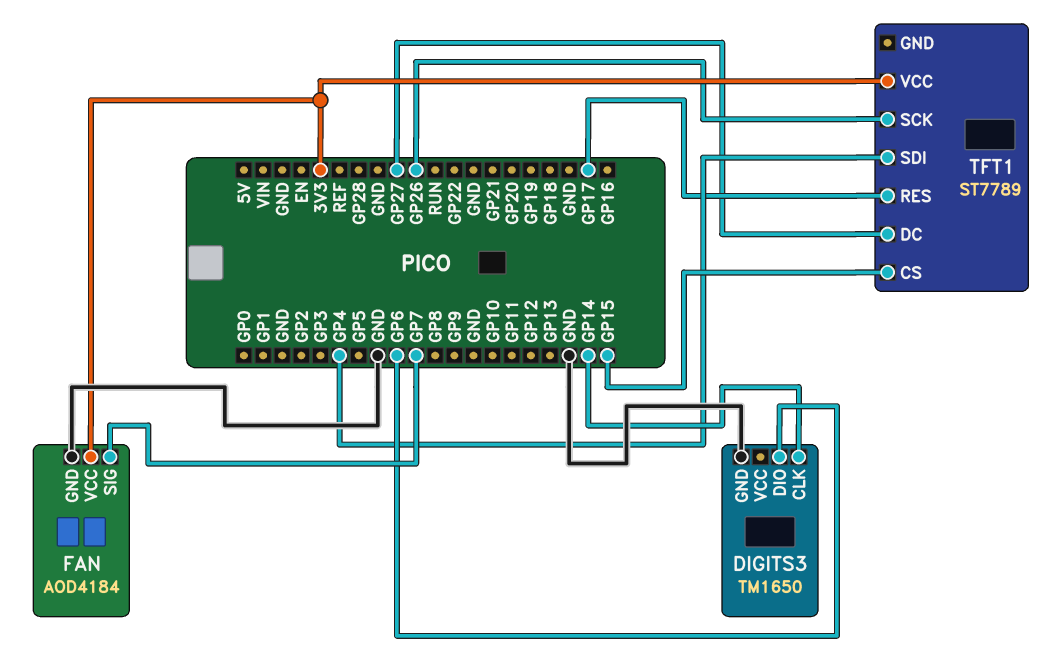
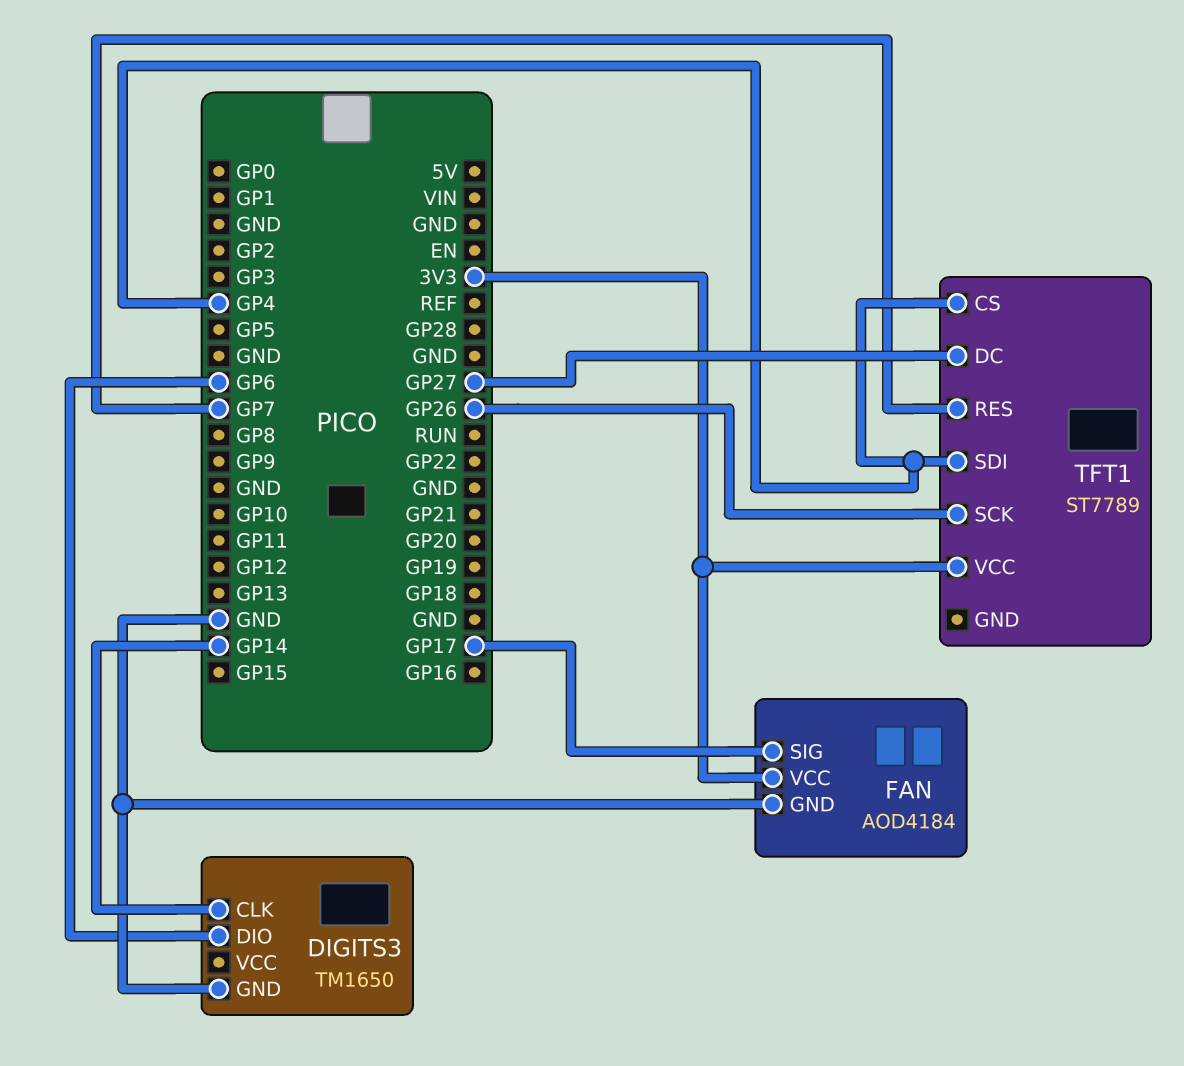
FAN pin SIG: GP7 -> GP17
TFT1 pin CS: GP15 -> GP4
TFT1 pin RES: GP17 -> GP7

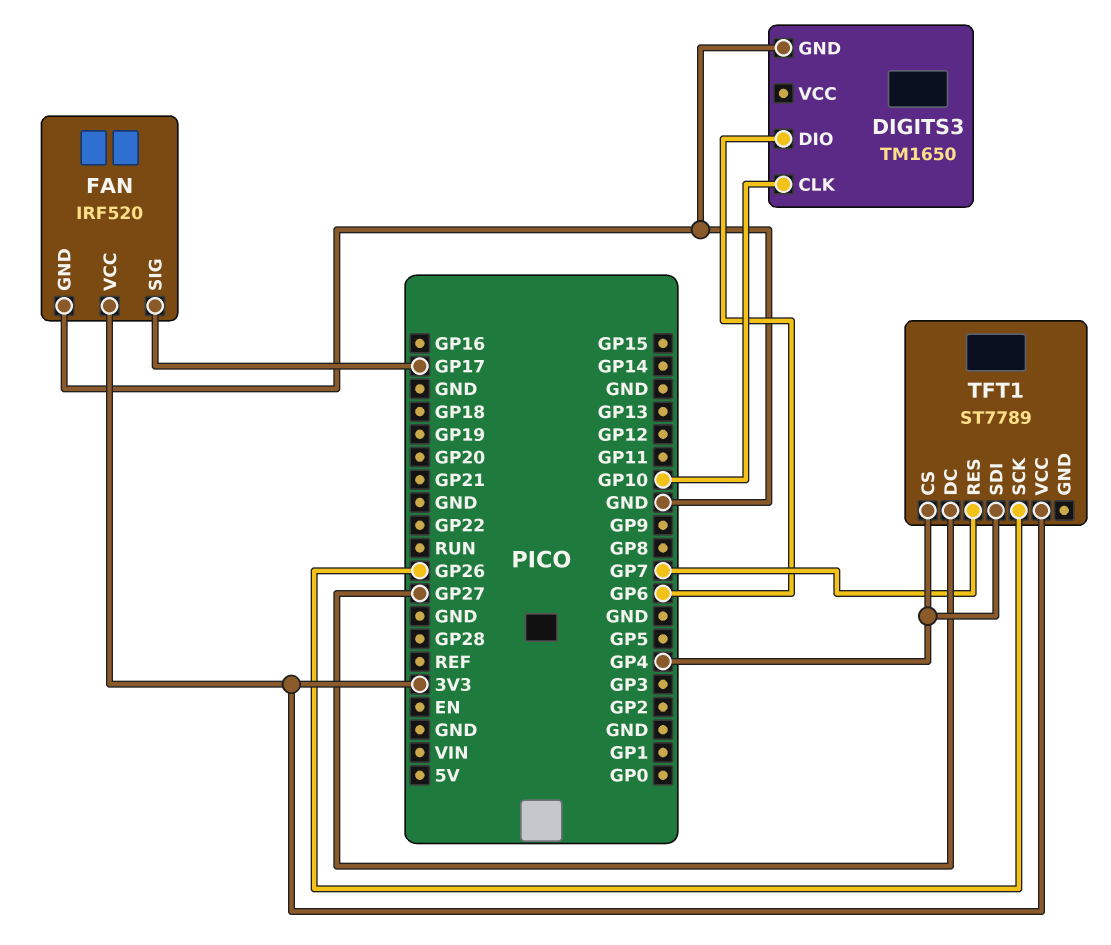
DIGITS3 pin CLK: GP14 -> GP10
FAN: AOD4184 -> IRF520

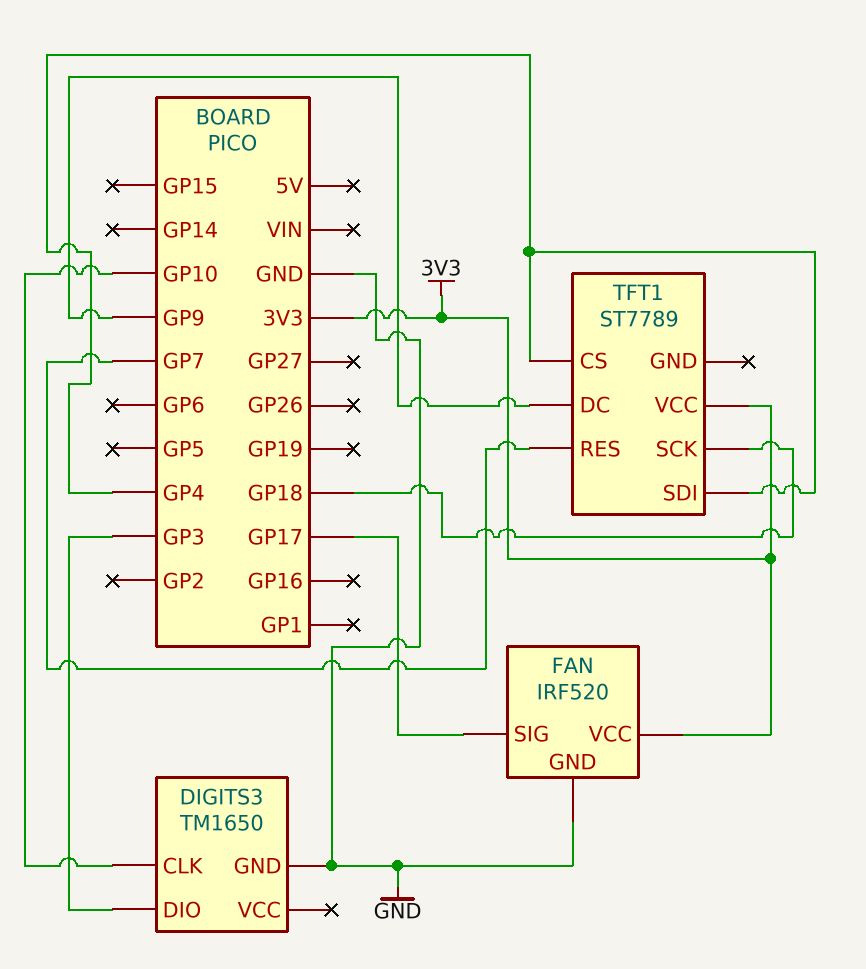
DIGITS3 pin DIO: GP6 -> GP3
TFT1 pin DC: GP27 -> GP9
TFT1 pin SCK: GP26 -> GP18

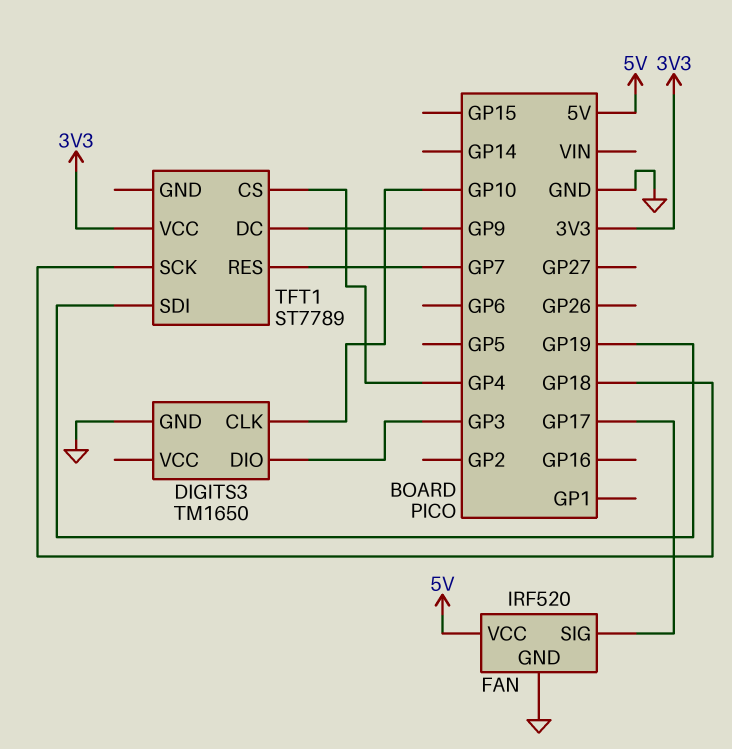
FAN pin VCC: 3V3 -> 5V
TFT1 pin SDI: GP4 -> GP19

